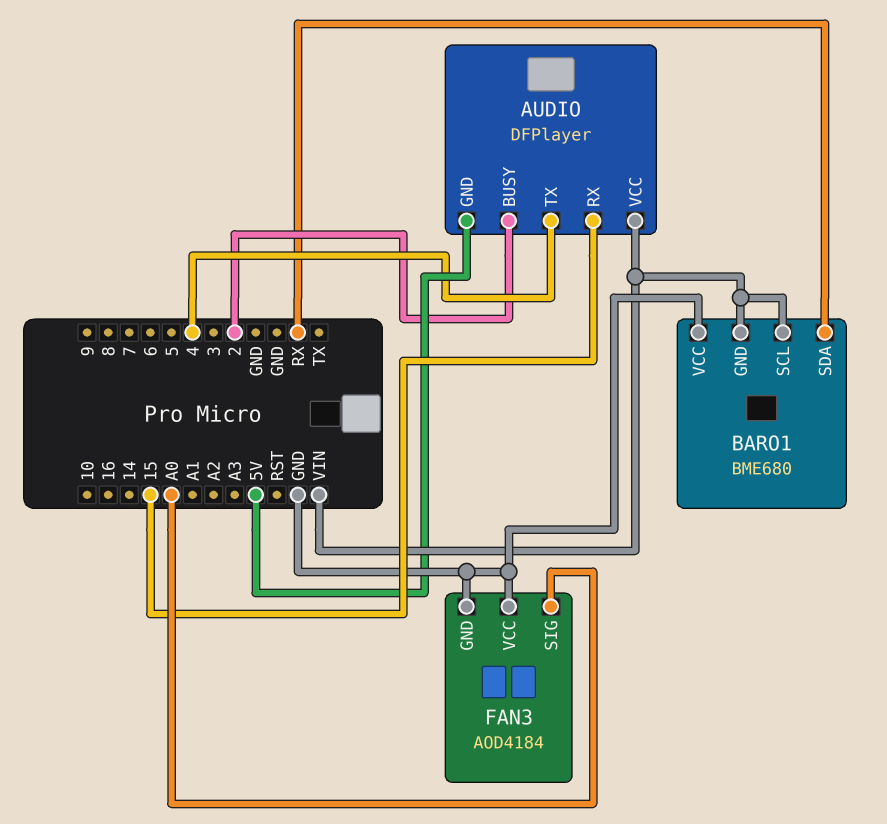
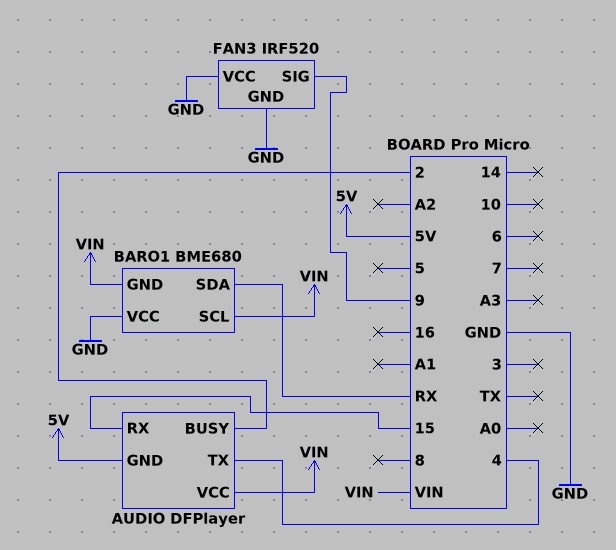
FAN3: AOD4184 -> IRF520
FAN3 pin SIG: A0 -> 9

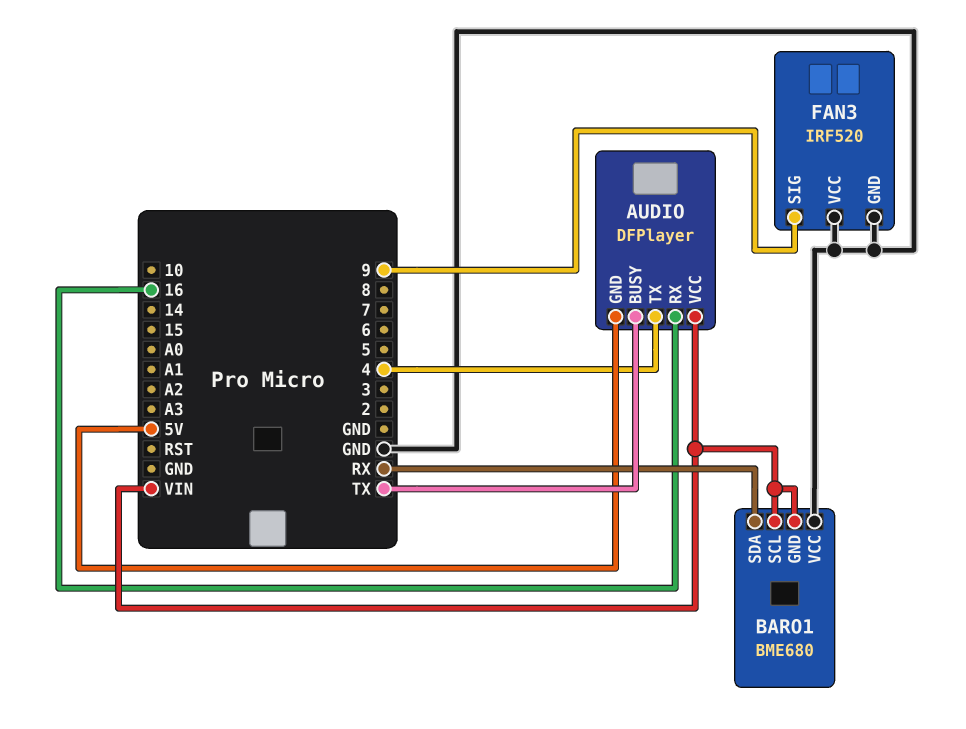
AUDIO pin BUSY: 2 -> TX
AUDIO pin RX: 15 -> 16

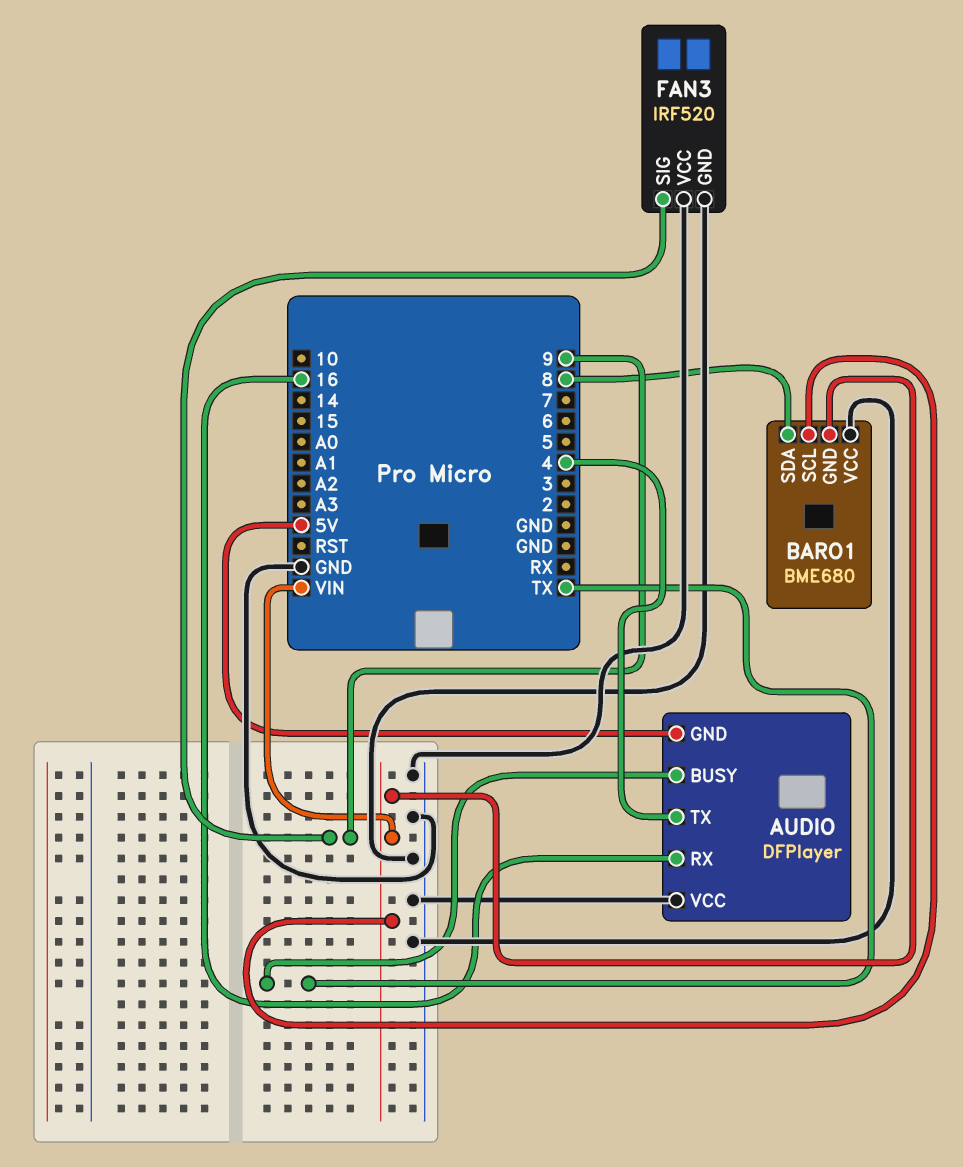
AUDIO pin VCC: VIN -> GND
BARO1 pin SDA: RX -> 8

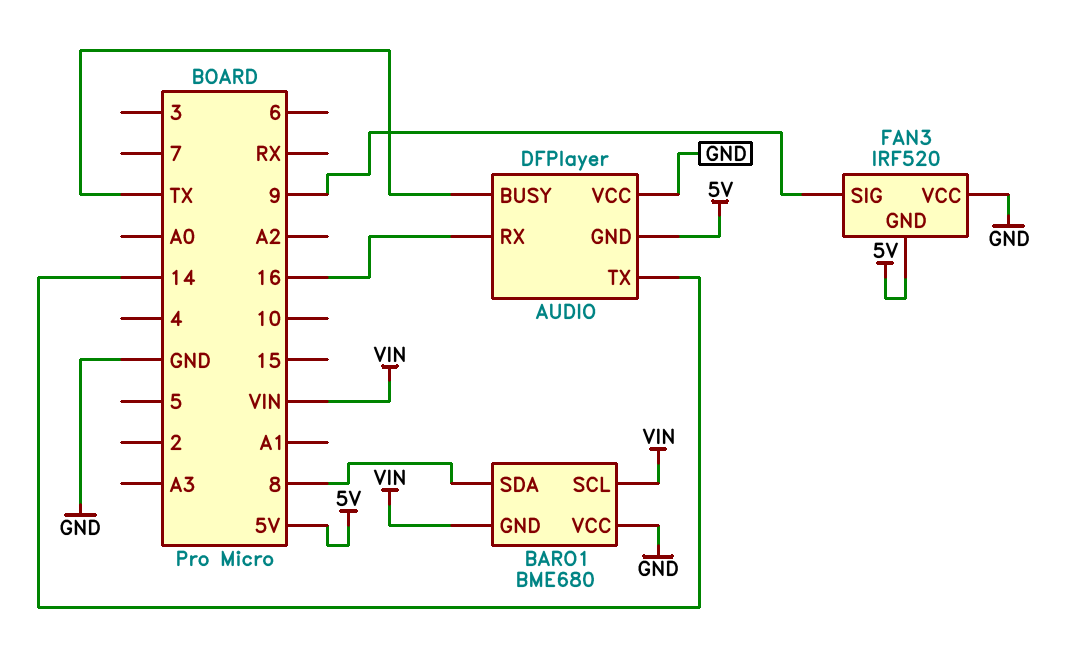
AUDIO pin TX: 4 -> 14
FAN3 pin GND: GND -> 5V

